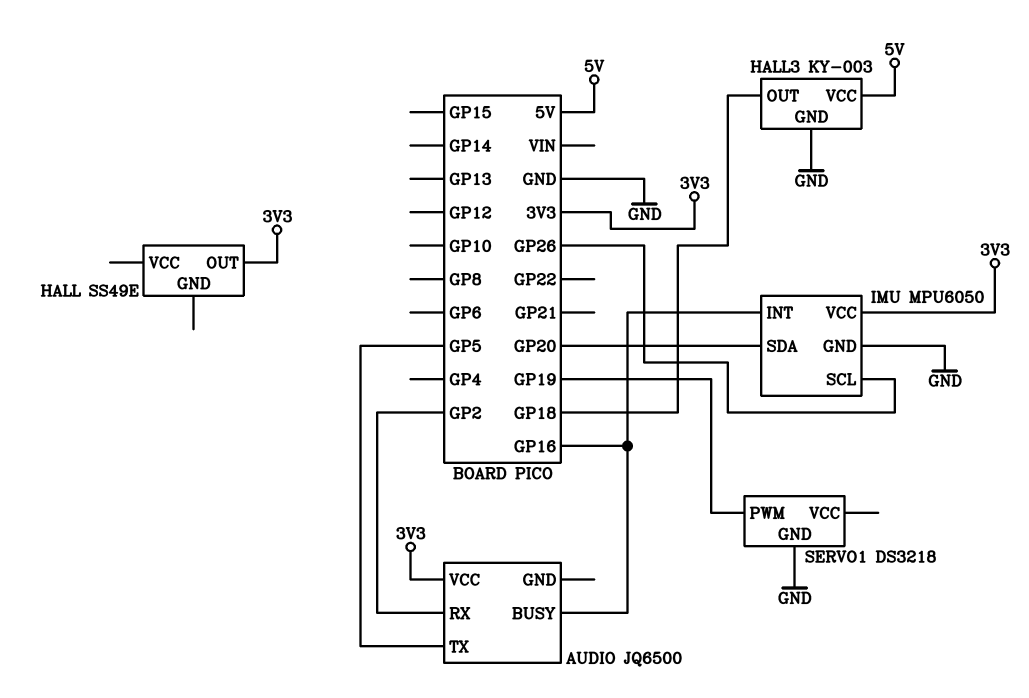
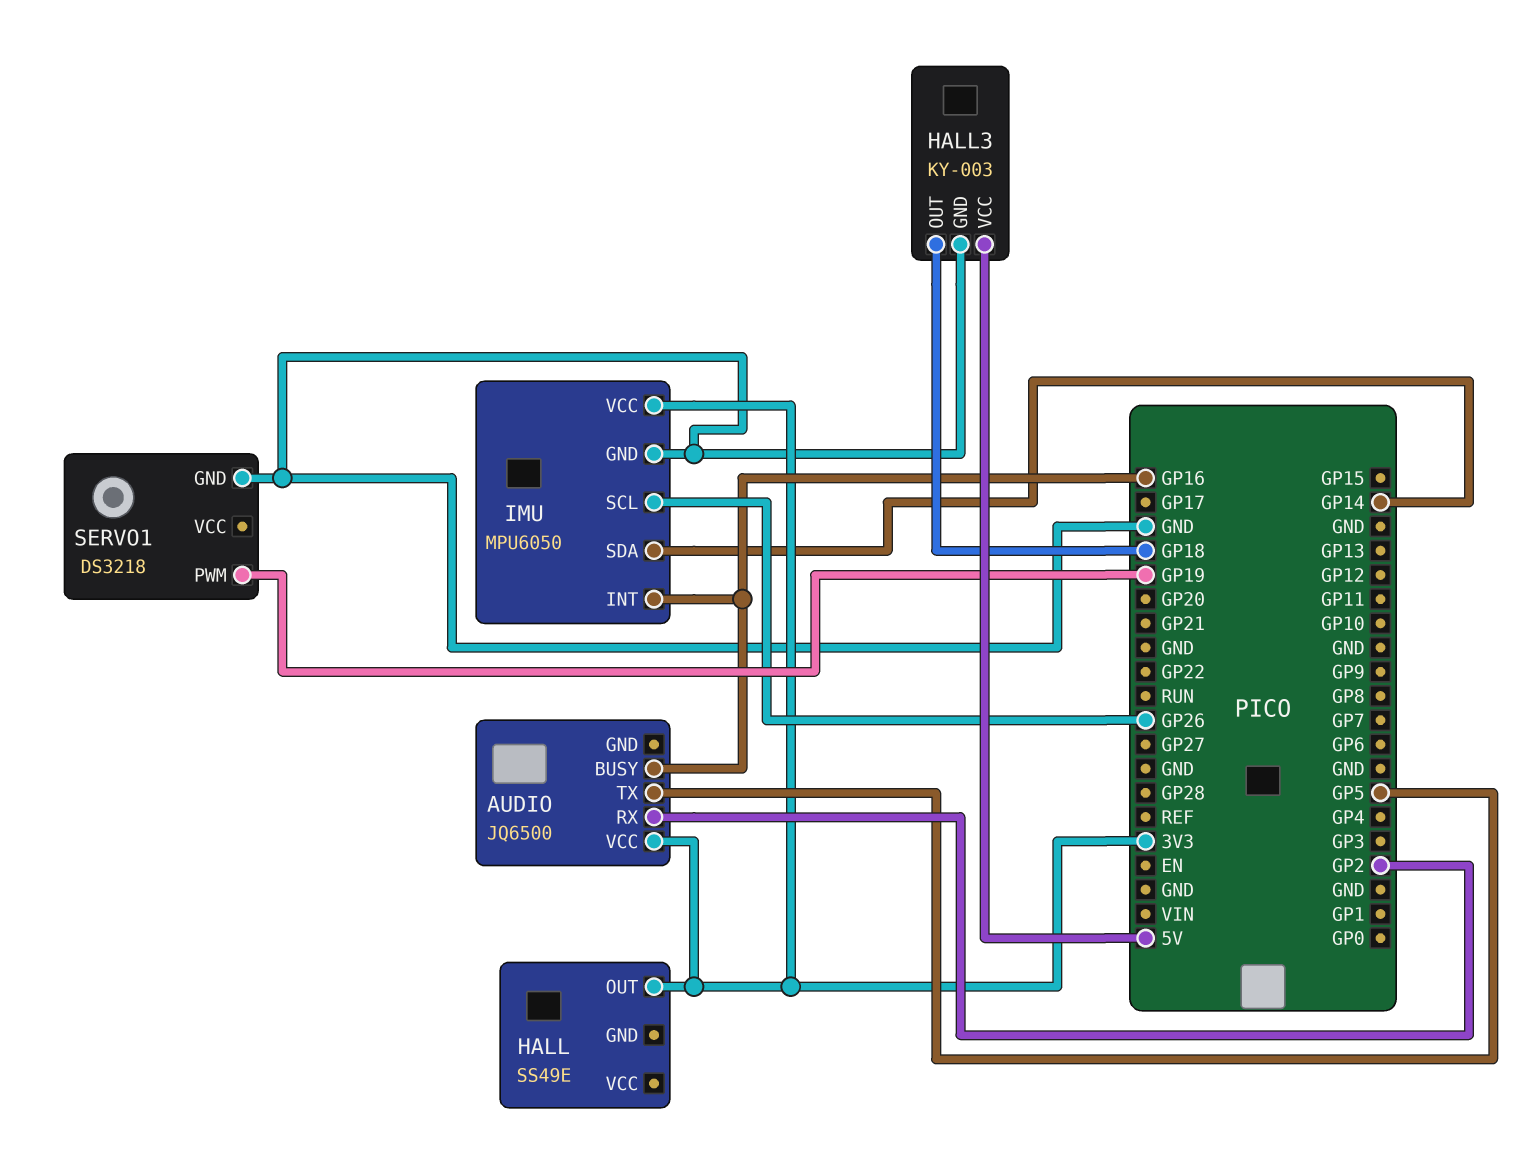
IMU pin SDA: GP20 -> GP14

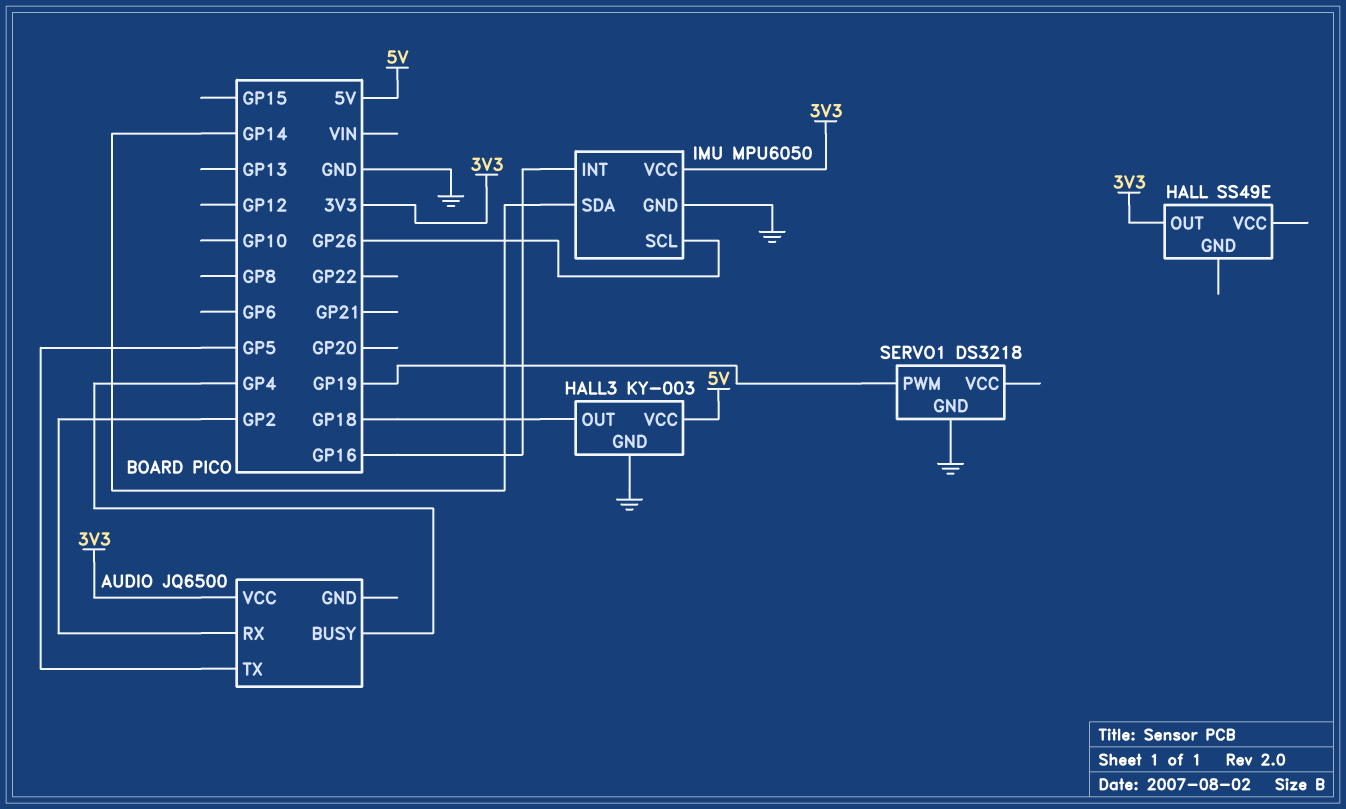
AUDIO pin BUSY: GP16 -> GP4

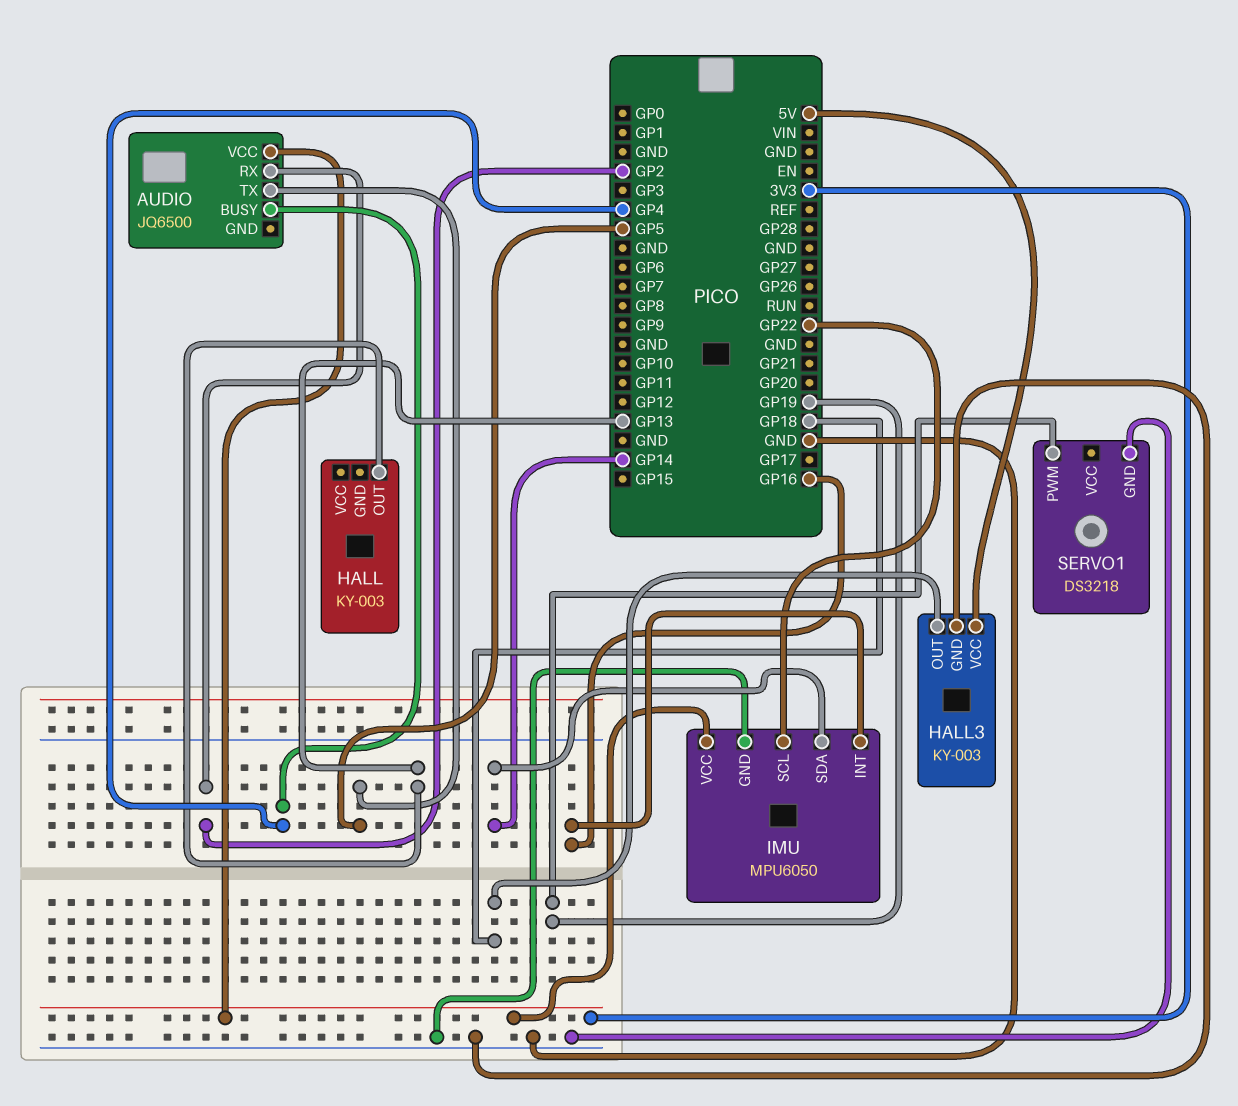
HALL: SS49E -> KY-003
HALL pin OUT: 3V3 -> GP13
IMU pin SCL: GP26 -> GP22

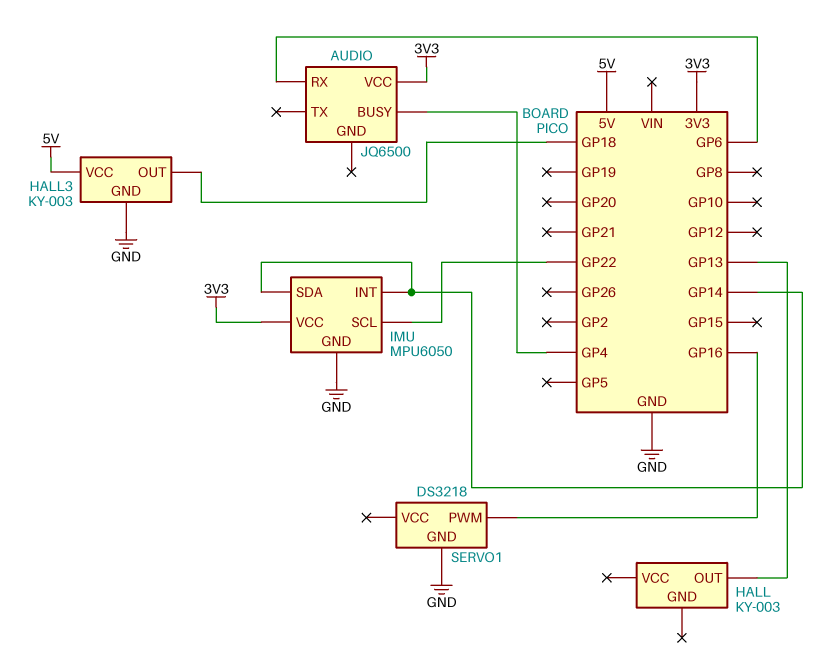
AUDIO pin RX: GP2 -> GP6
AUDIO pin TX: GP5 -> none
IMU pin INT: GP16 -> GP14
SERVO1 pin PWM: GP19 -> GP16

